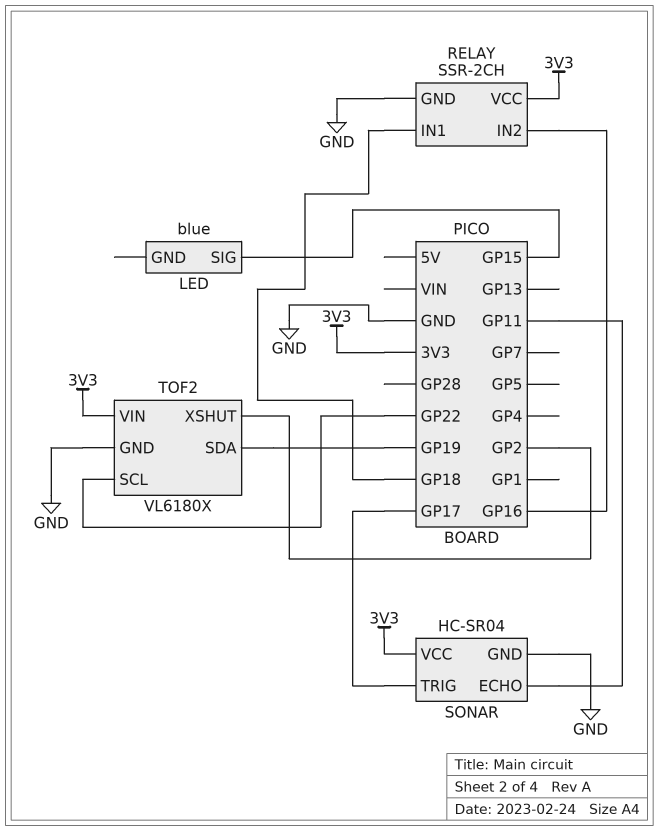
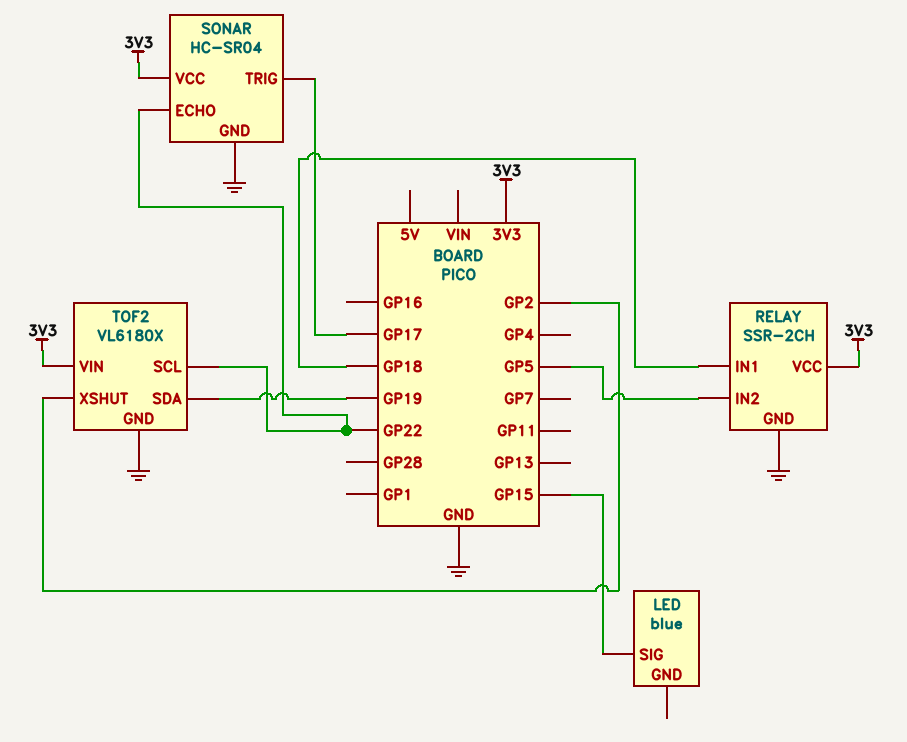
RELAY pin IN2: GP16 -> GP5
SONAR pin ECHO: GP11 -> GP22

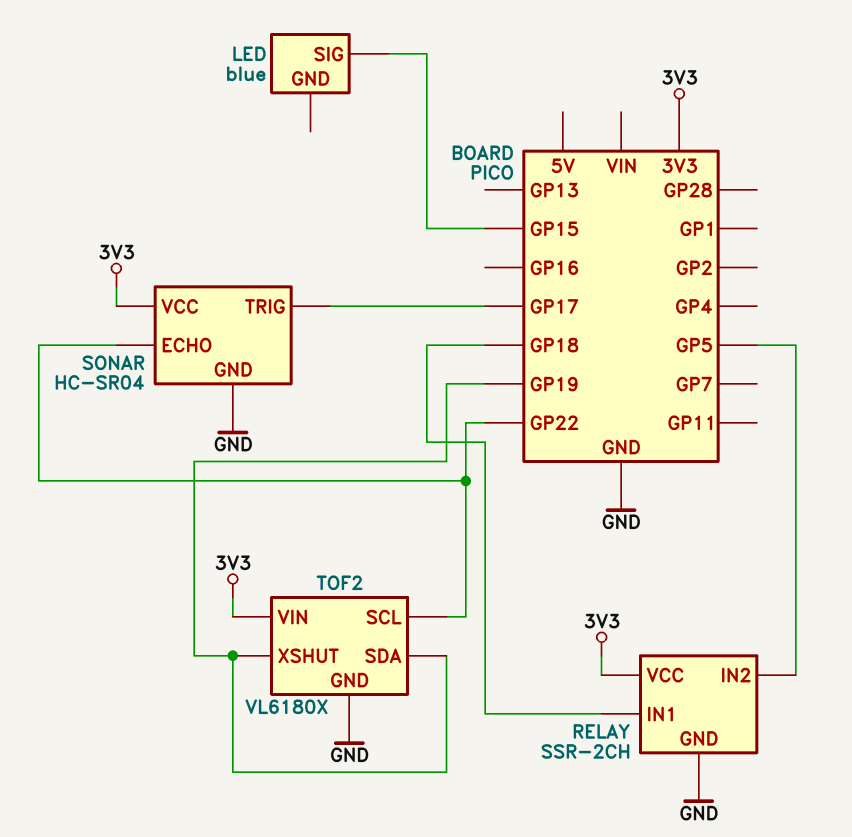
TOF2 pin XSHUT: GP2 -> GP19

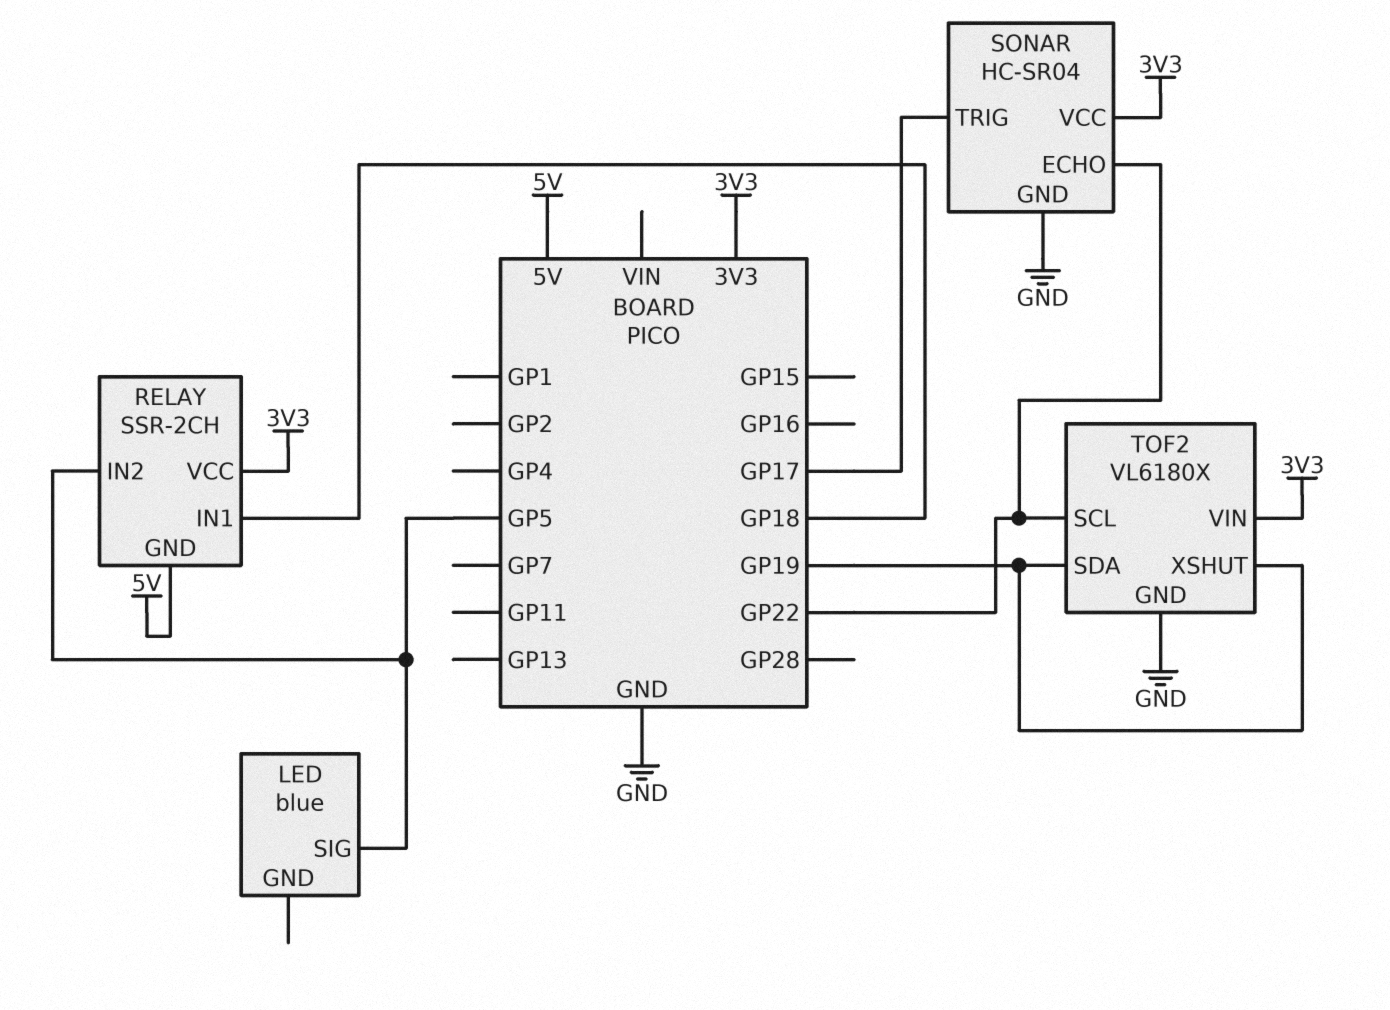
LED pin SIG: GP15 -> GP5
RELAY pin GND: GND -> 5V

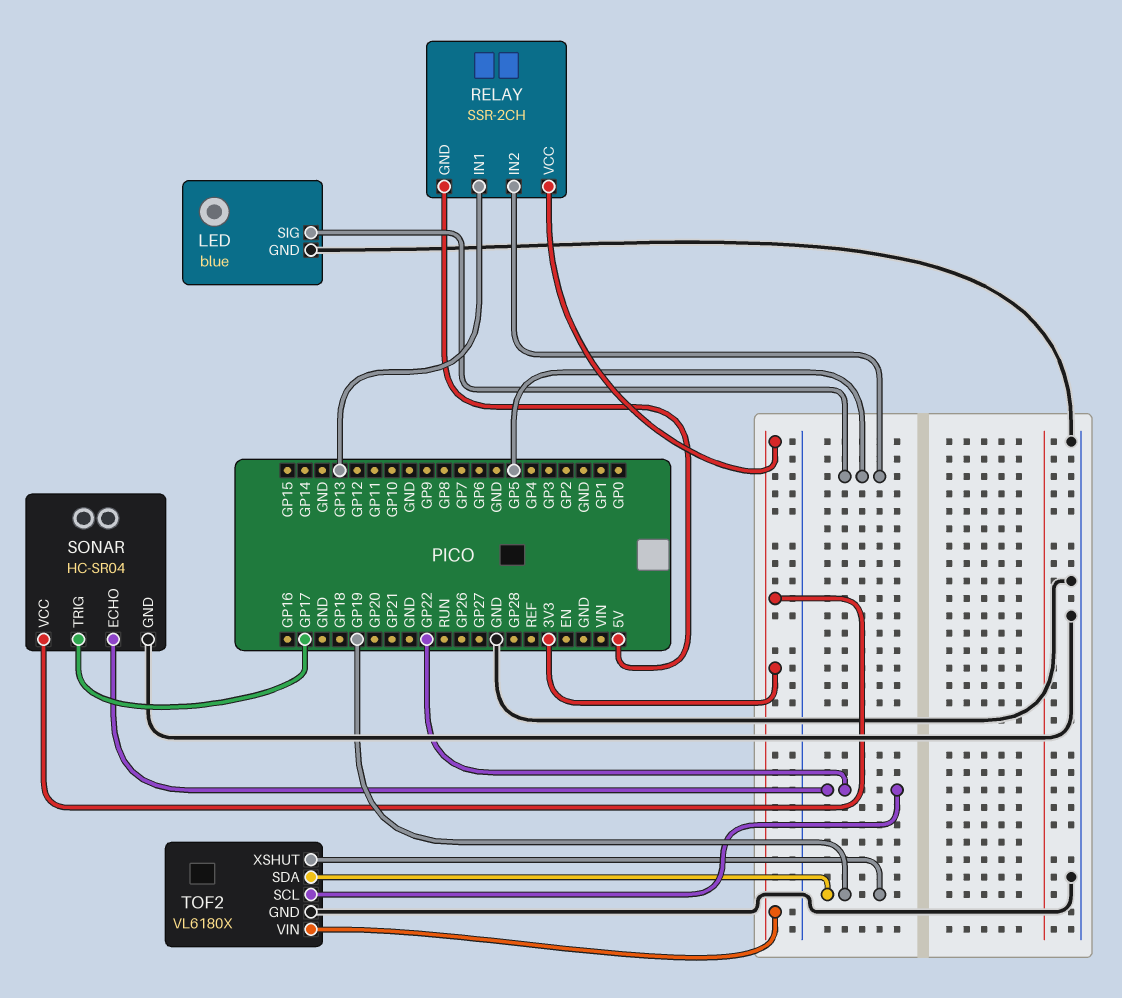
LED pin GND: none -> GND
RELAY pin IN1: GP18 -> GP13

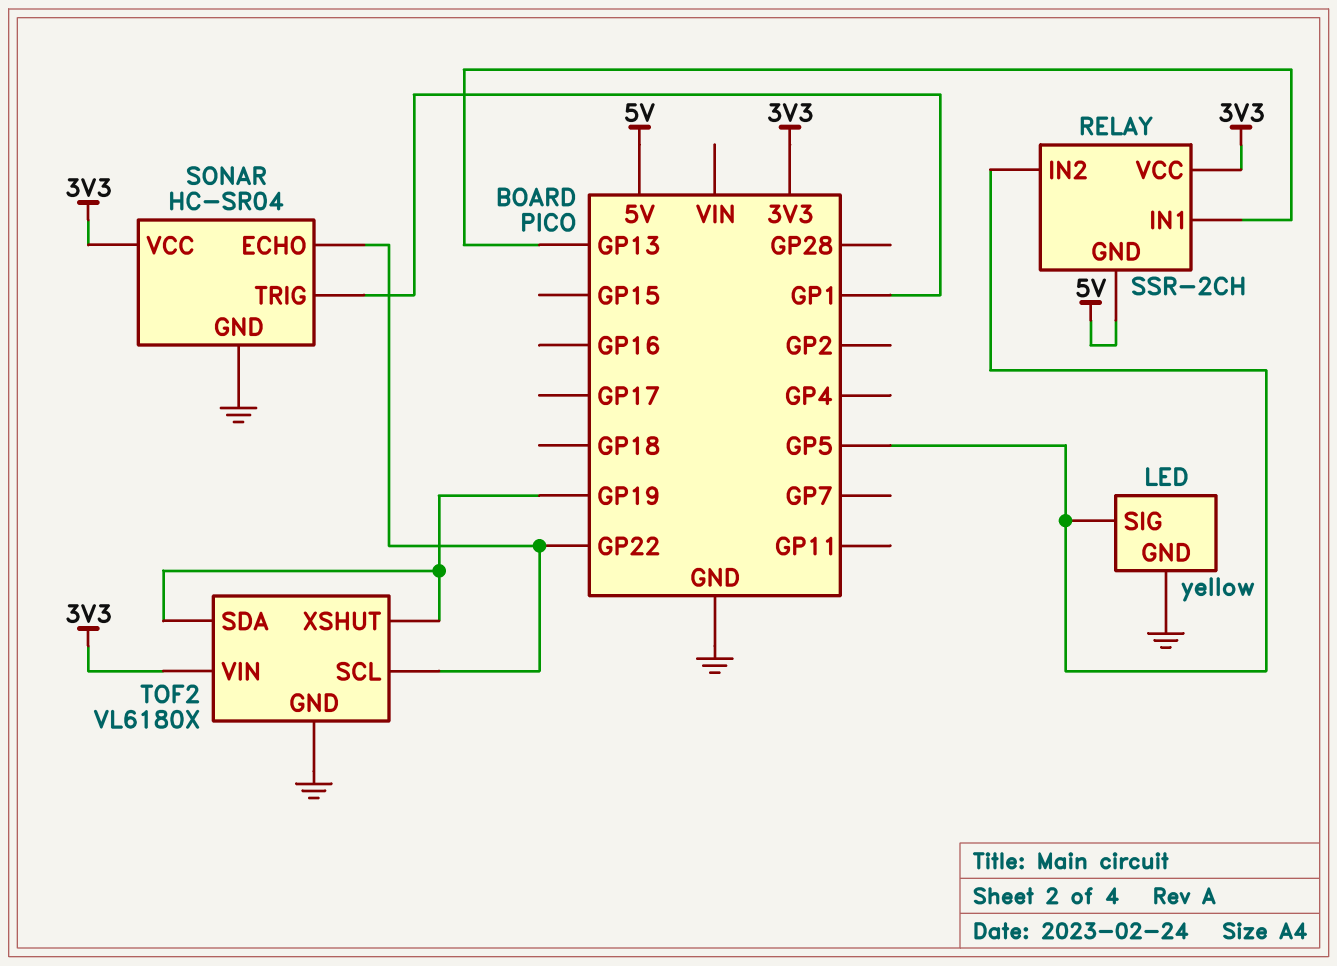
LED: blue -> yellow
SONAR pin TRIG: GP17 -> GP1

